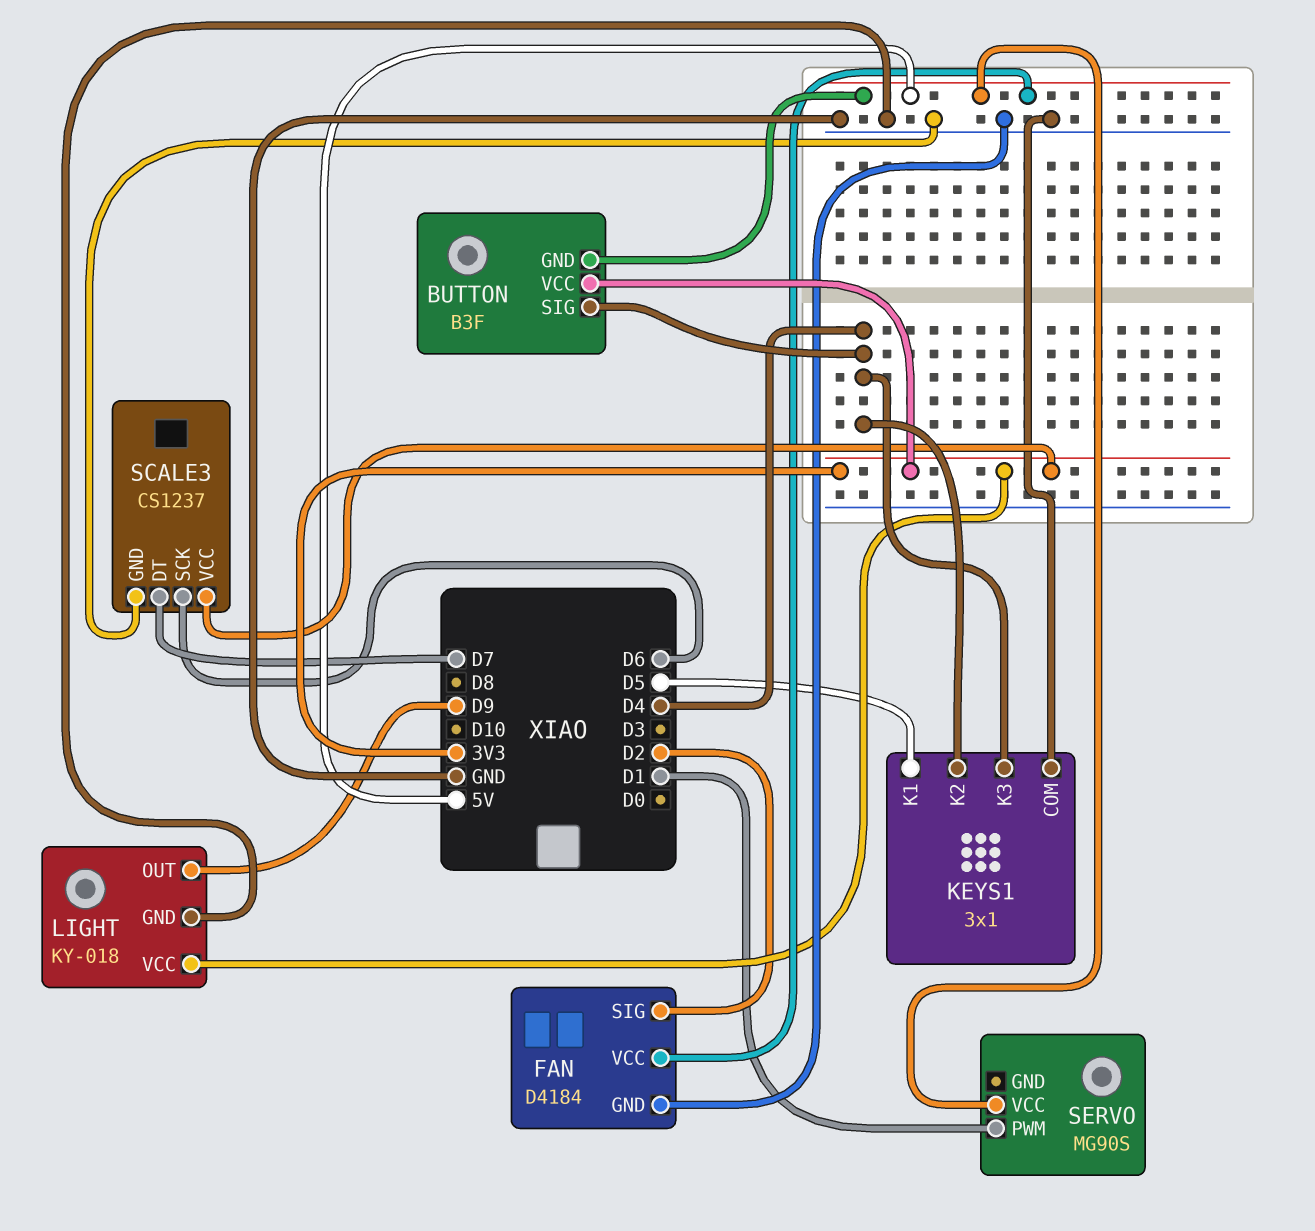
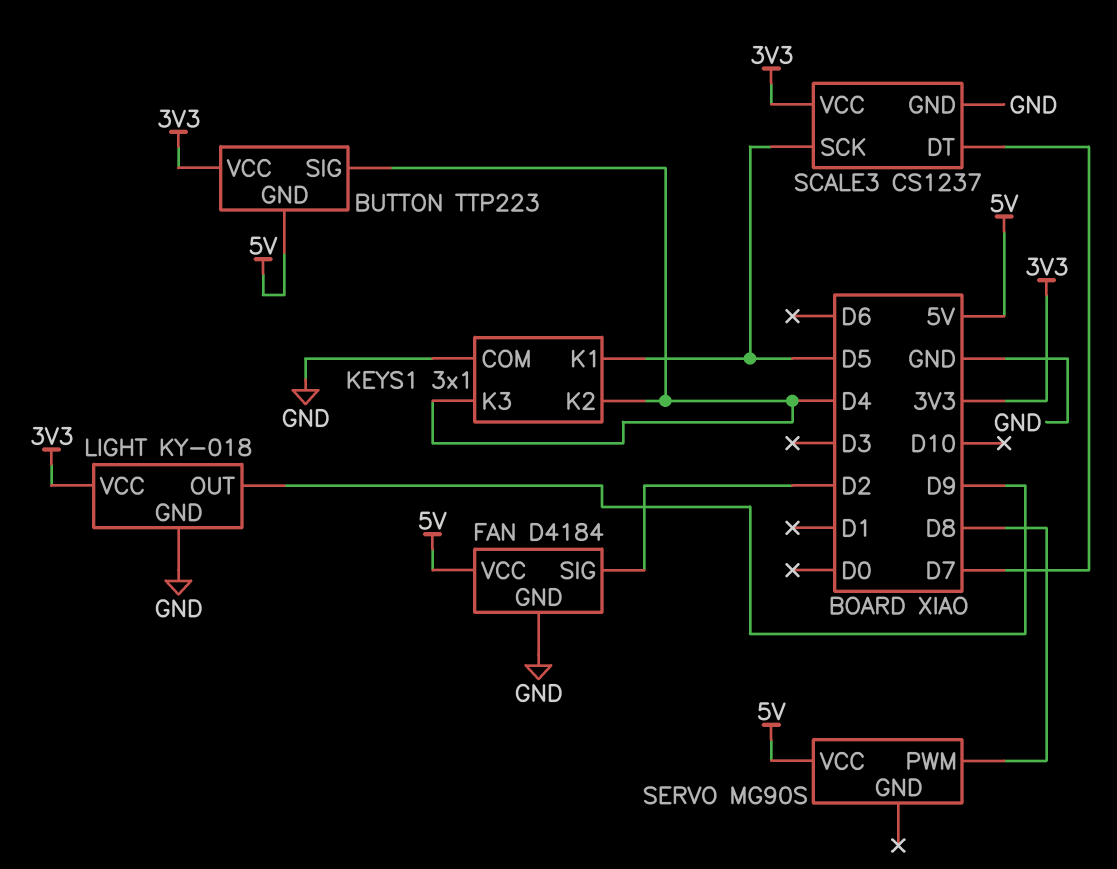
BUTTON: B3F -> TTP223
SCALE3 pin SCK: D6 -> D5
SERVO pin PWM: D1 -> D8

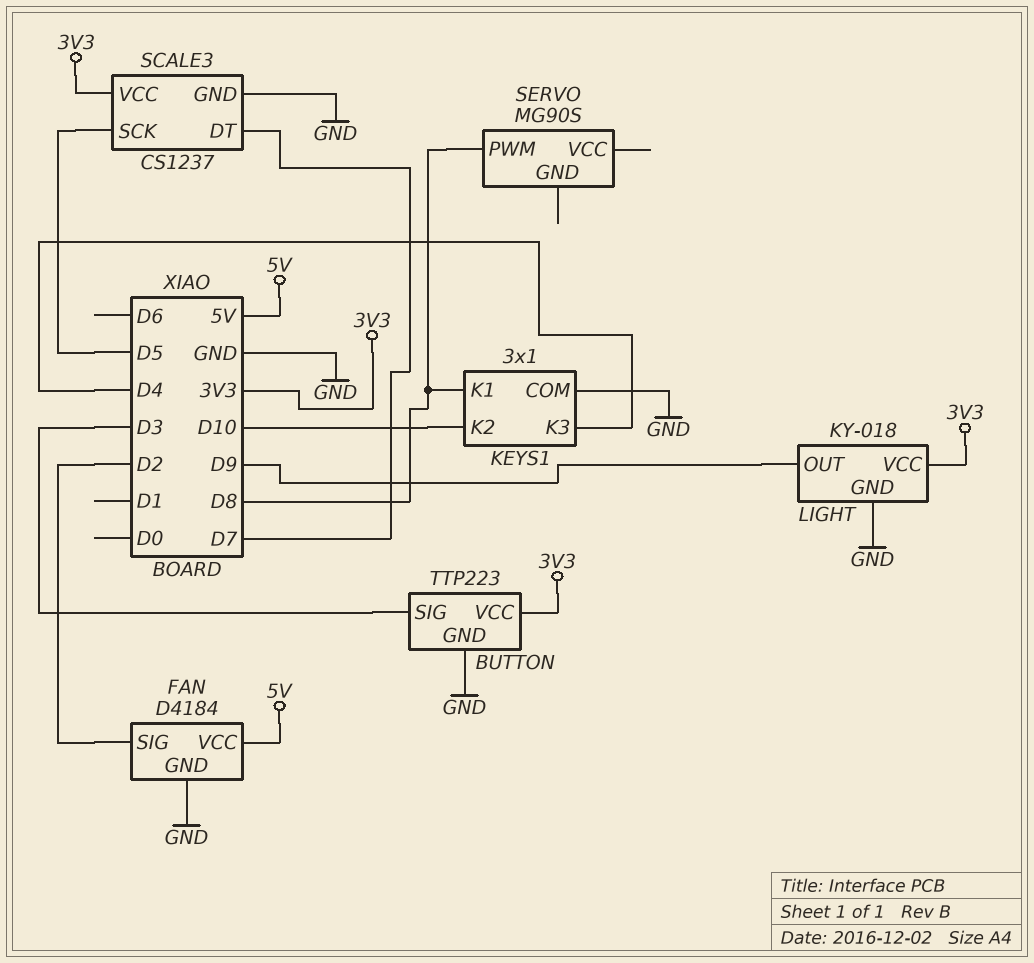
BUTTON pin GND: 5V -> GND
BUTTON pin SIG: D4 -> D3
KEYS1 pin K1: D5 -> D8
KEYS1 pin K2: D4 -> D10
SERVO pin VCC: 5V -> none

